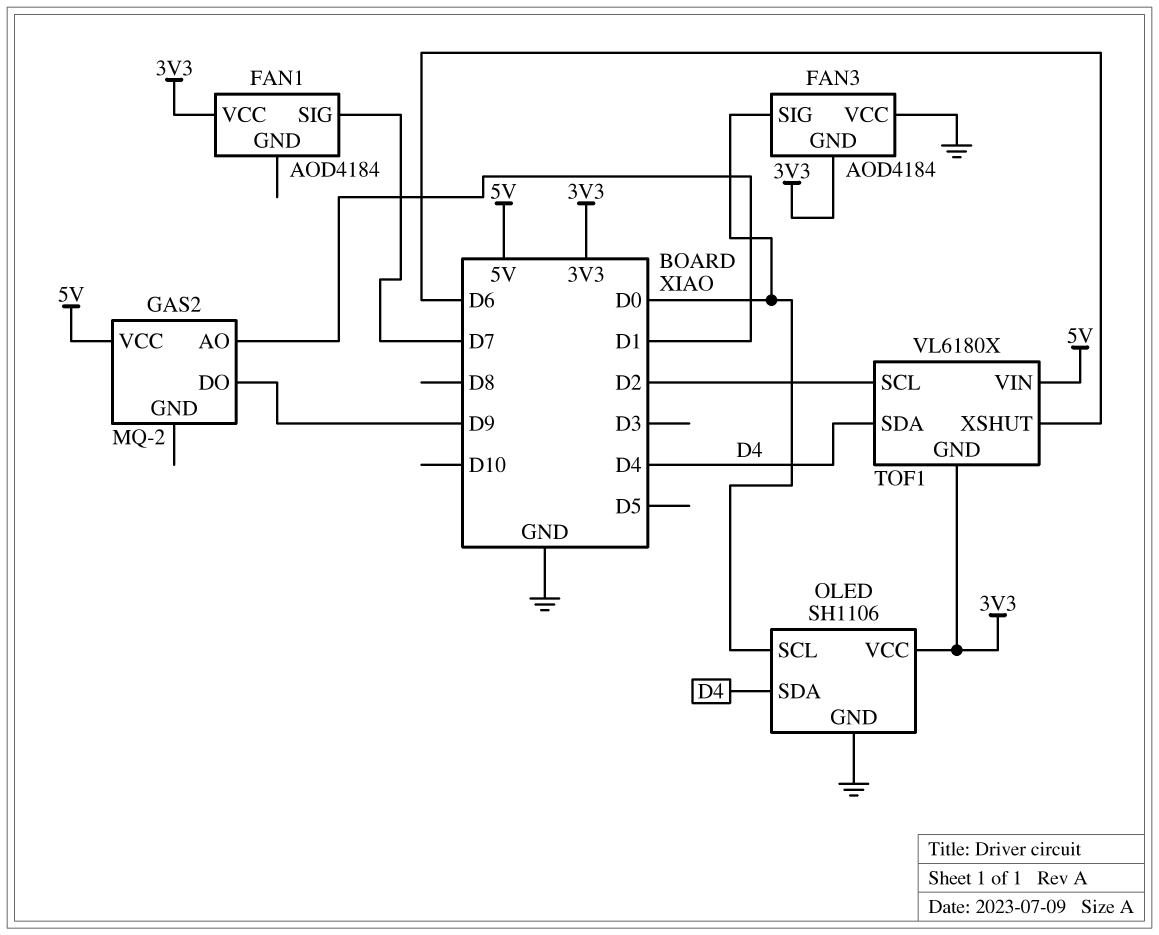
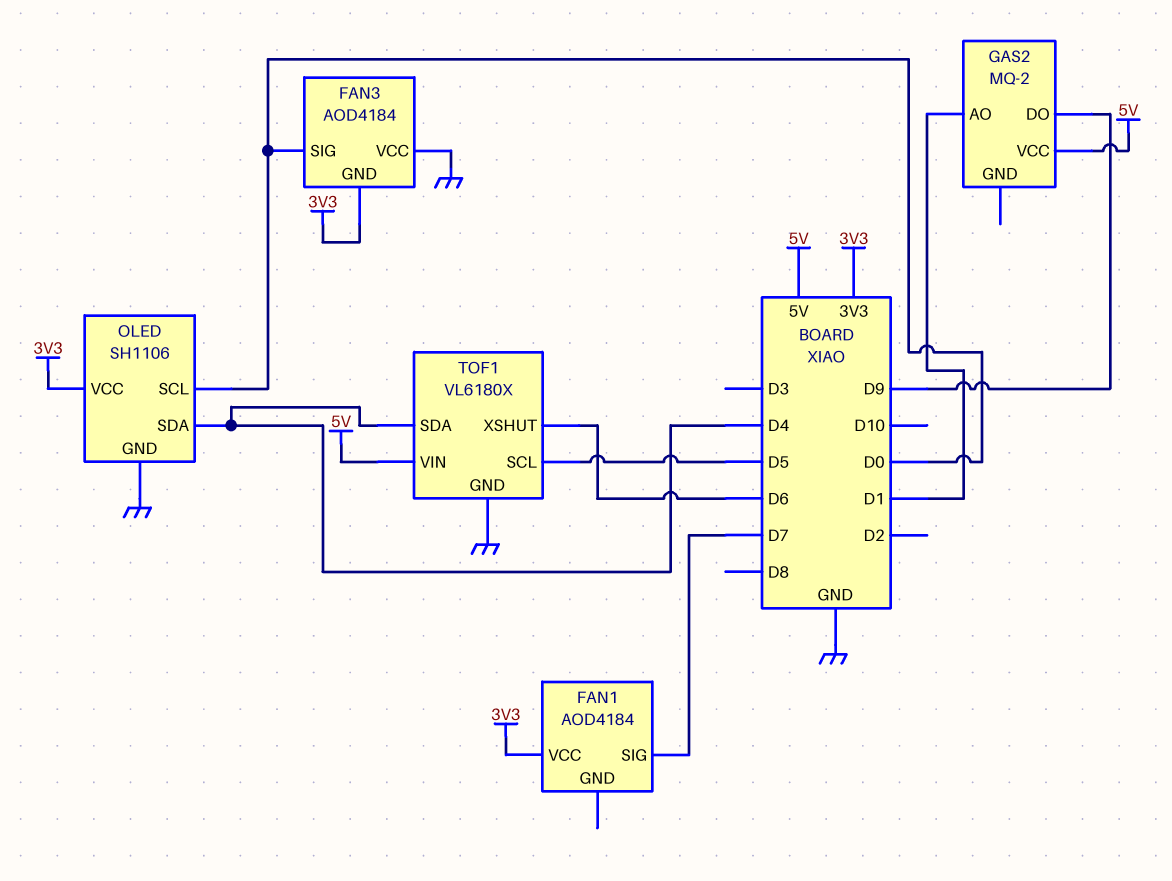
TOF1 pin GND: 3V3 -> GND
TOF1 pin SCL: D2 -> D5

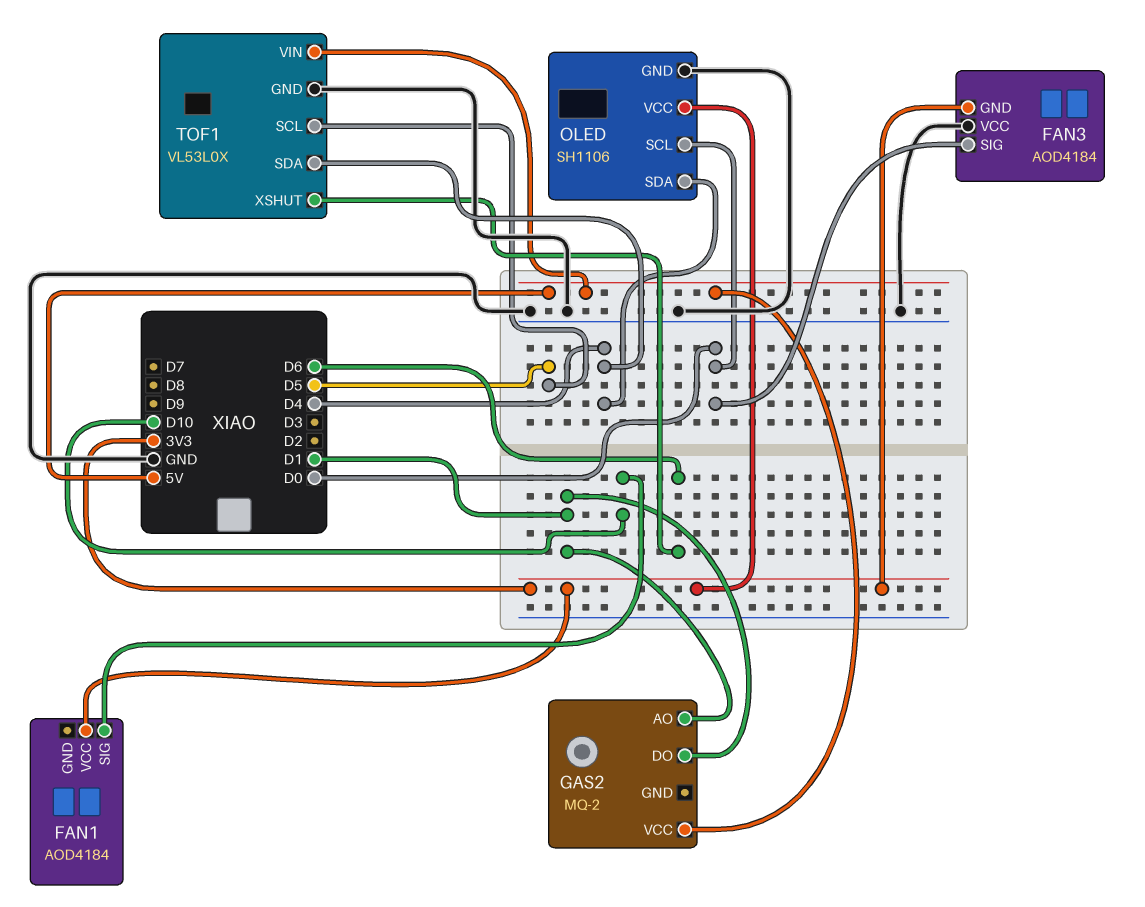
FAN1 pin SIG: D7 -> D10
GAS2 pin DO: D9 -> D1
TOF1: VL6180X -> VL53L0X

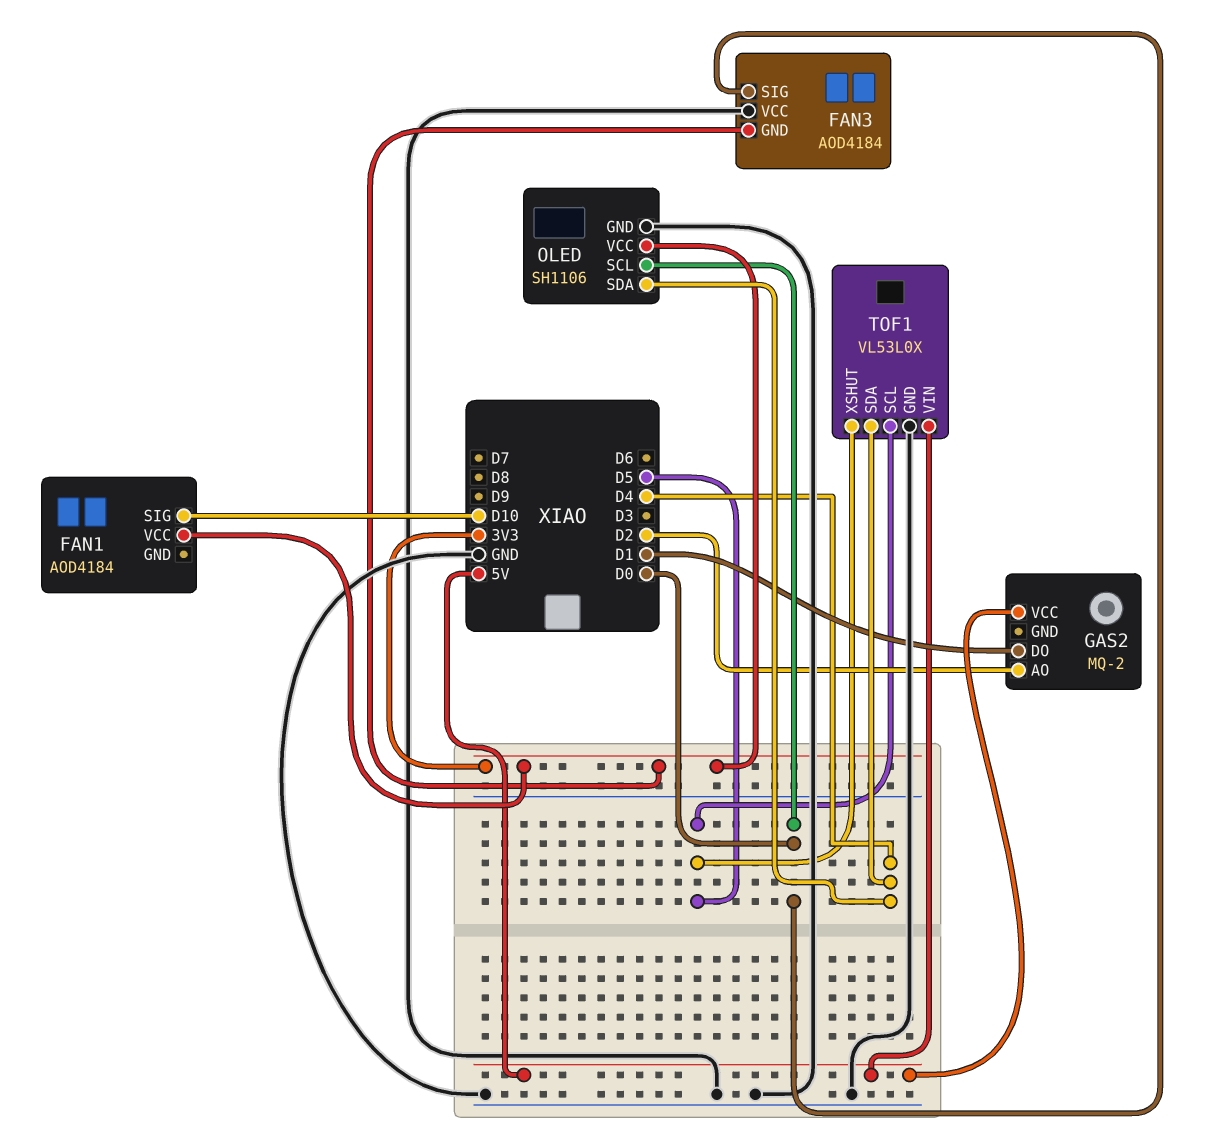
GAS2 pin AO: D1 -> D2
TOF1 pin XSHUT: D6 -> D5

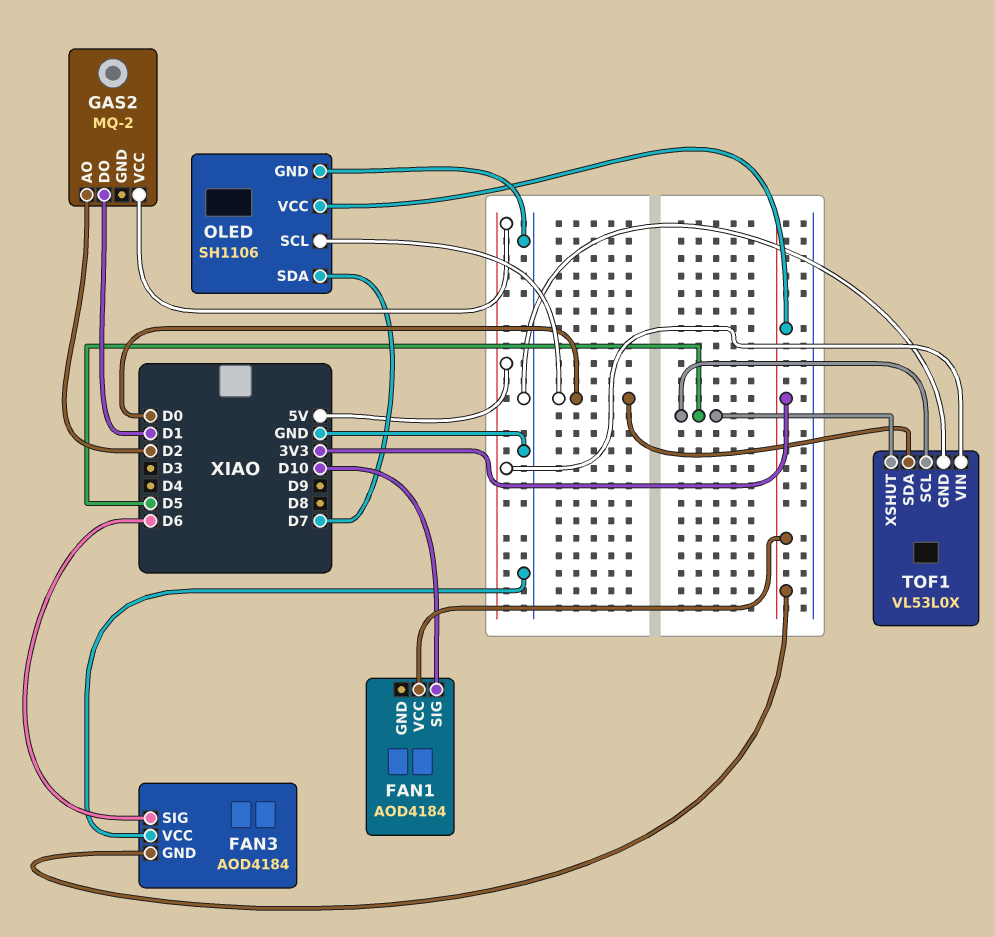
FAN3 pin SIG: D0 -> D6
OLED pin SDA: D4 -> D7
TOF1 pin SDA: D4 -> D0

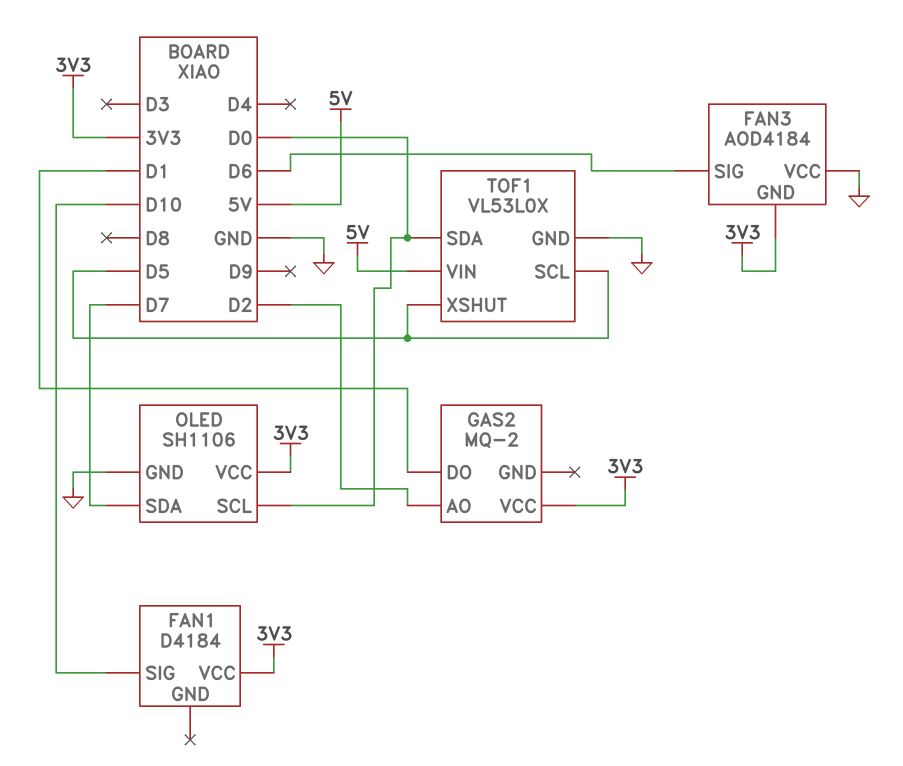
FAN1: AOD4184 -> D4184
GAS2 pin VCC: 5V -> 3V3

